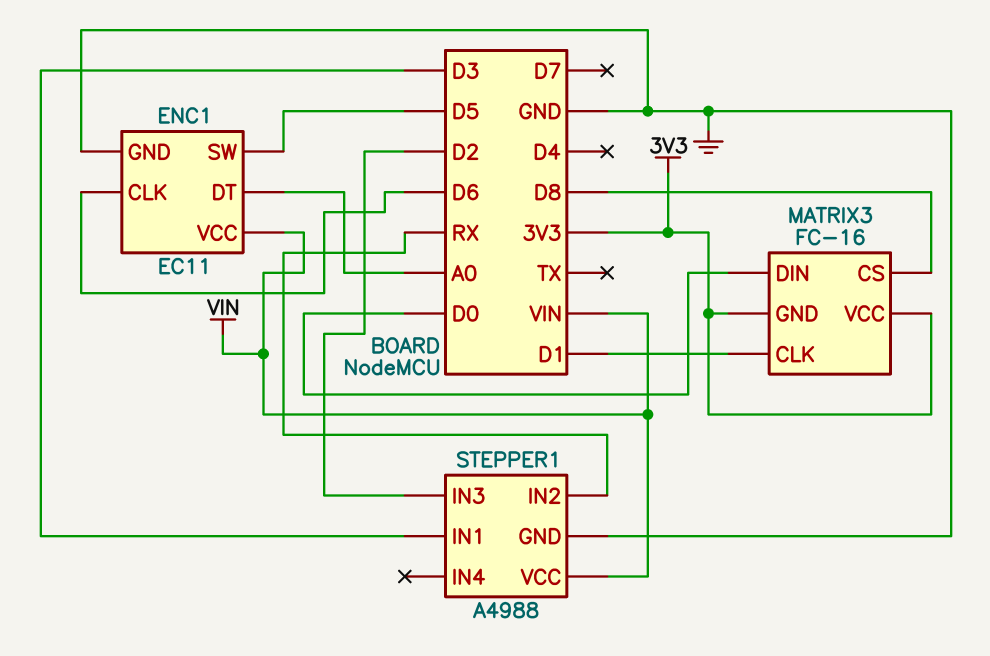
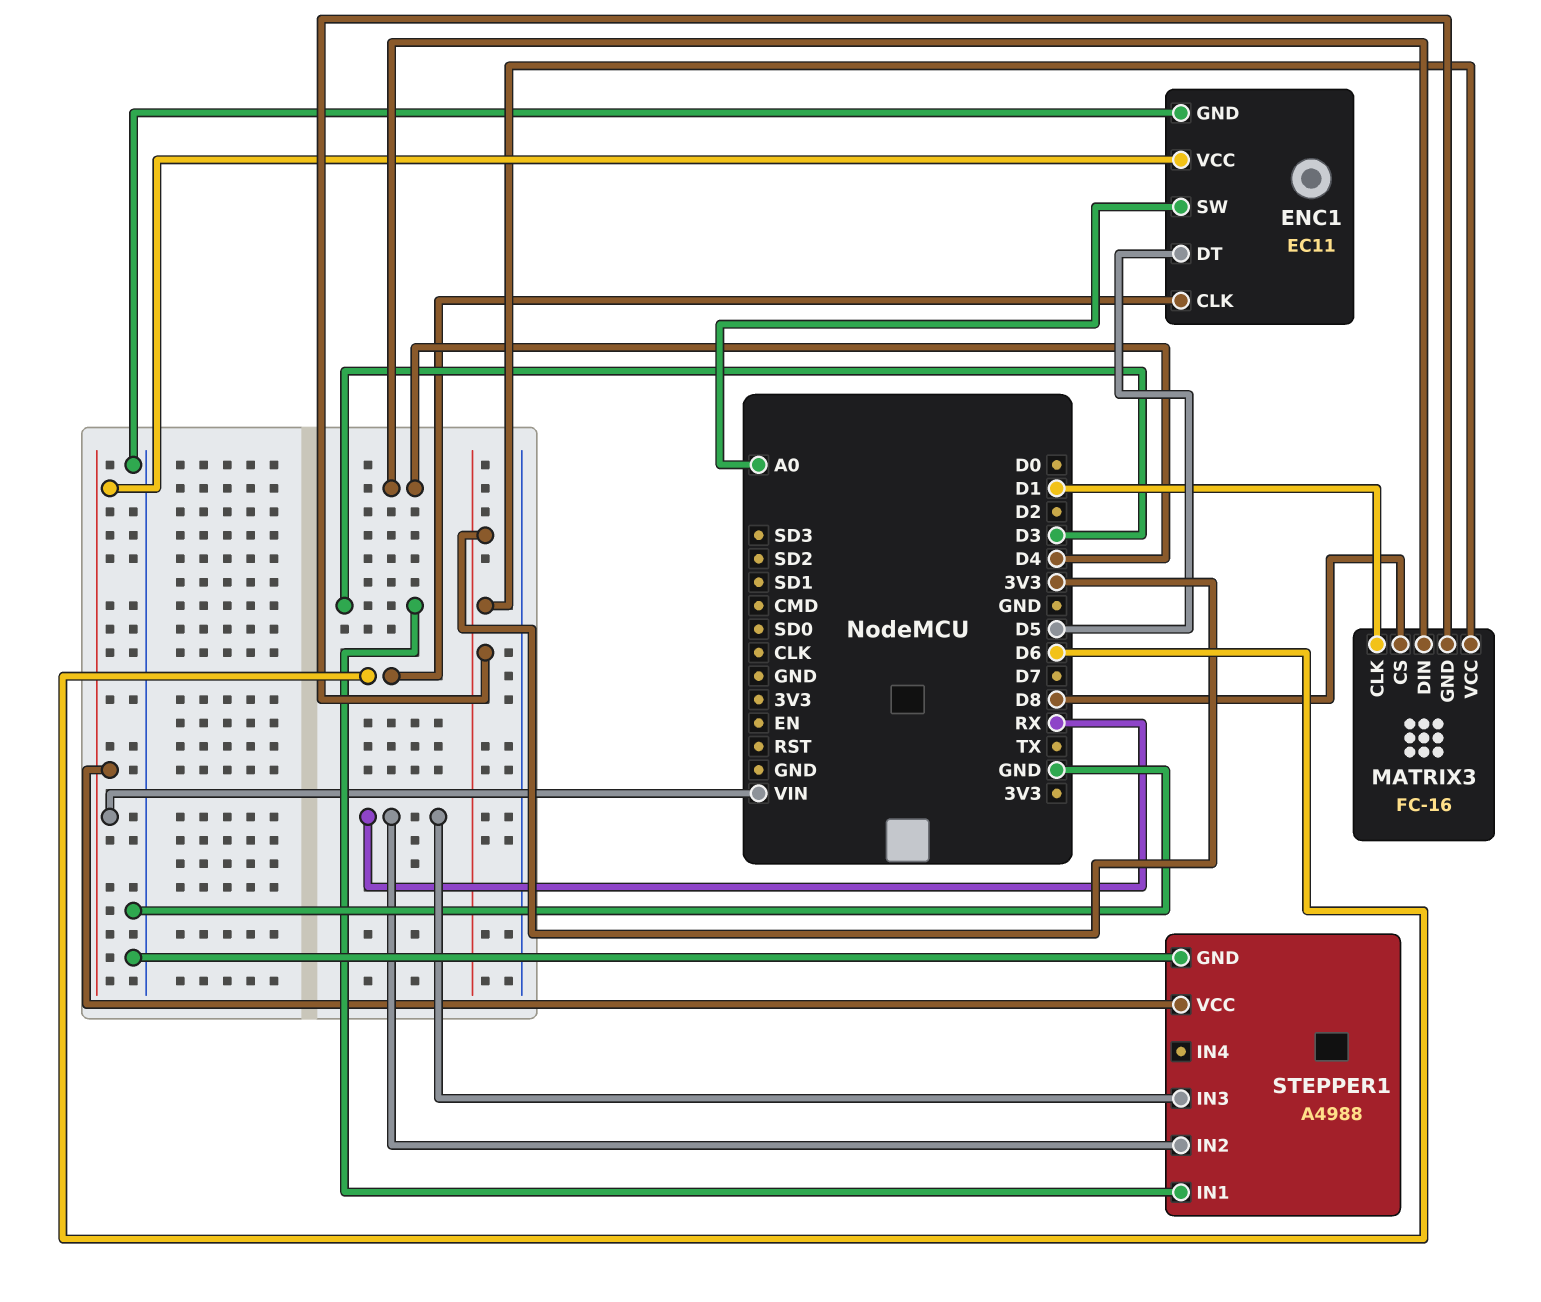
ENC1 pin DT: A0 -> D5
ENC1 pin SW: D5 -> A0
MATRIX3 pin DIN: D0 -> D4
STEPPER1 pin IN3: D2 -> RX

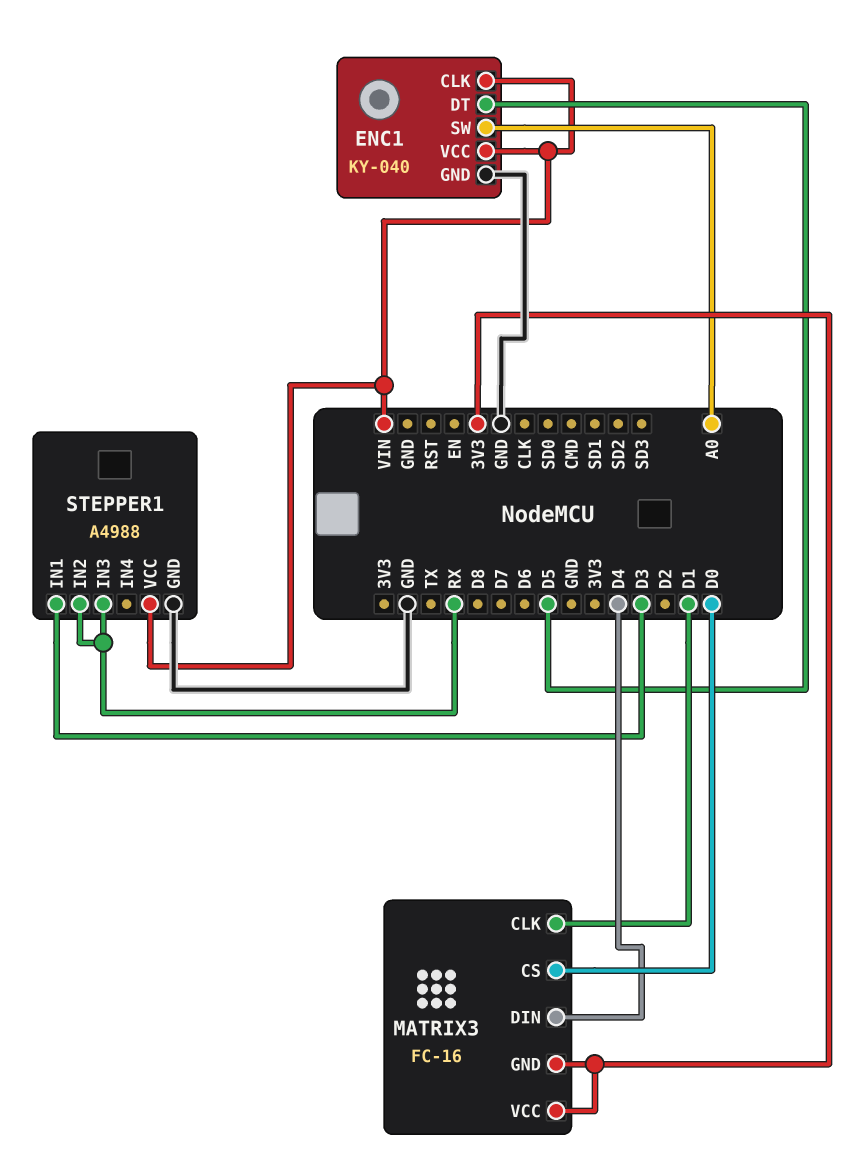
ENC1: EC11 -> KY-040
ENC1 pin CLK: D6 -> VIN
MATRIX3 pin CS: D8 -> D0

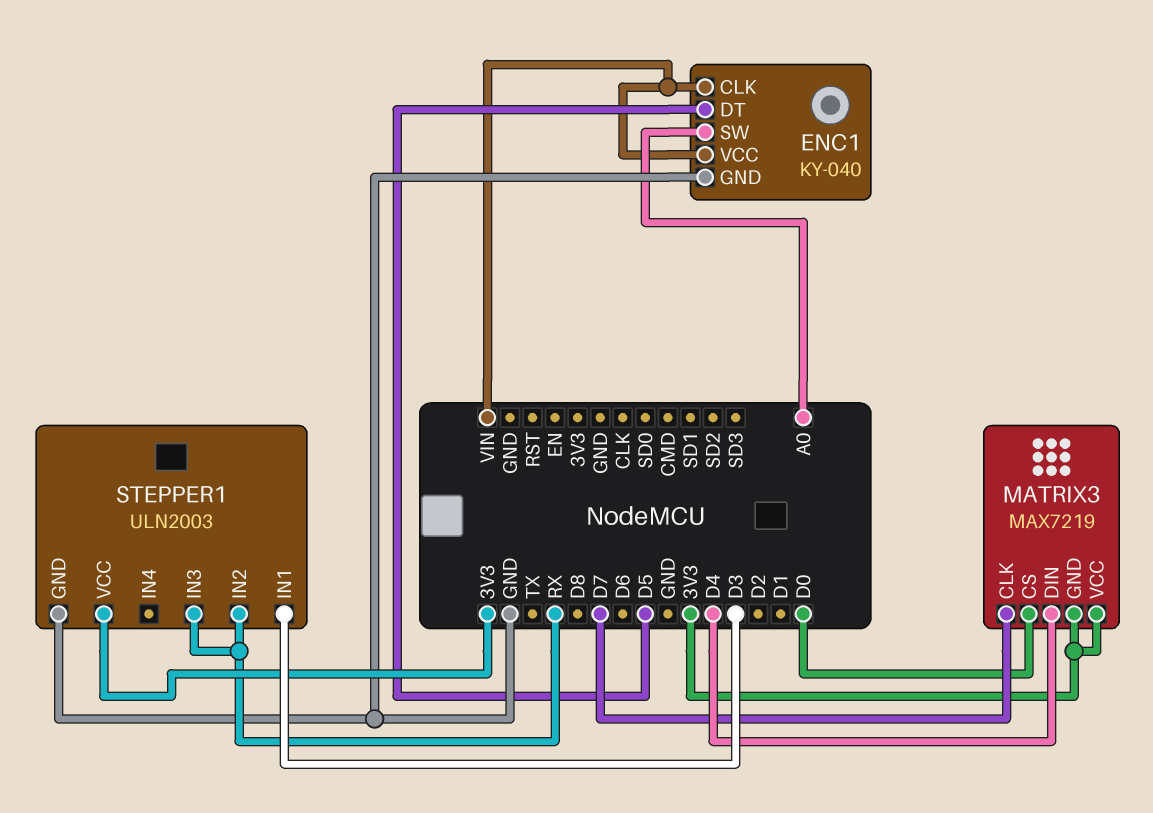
MATRIX3: FC-16 -> MAX7219
MATRIX3 pin CLK: D1 -> D7
STEPPER1: A4988 -> ULN2003
STEPPER1 pin VCC: VIN -> 3V3

